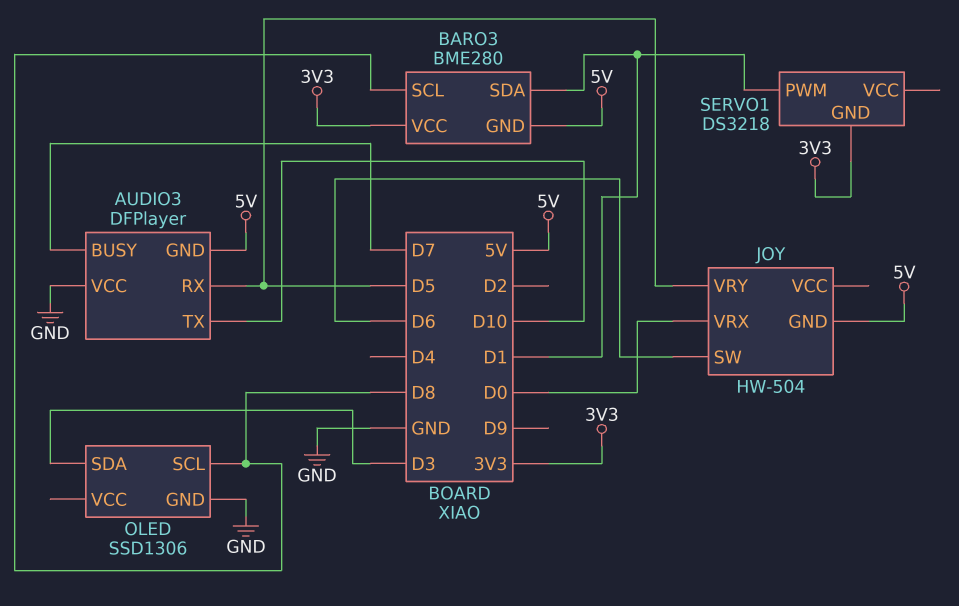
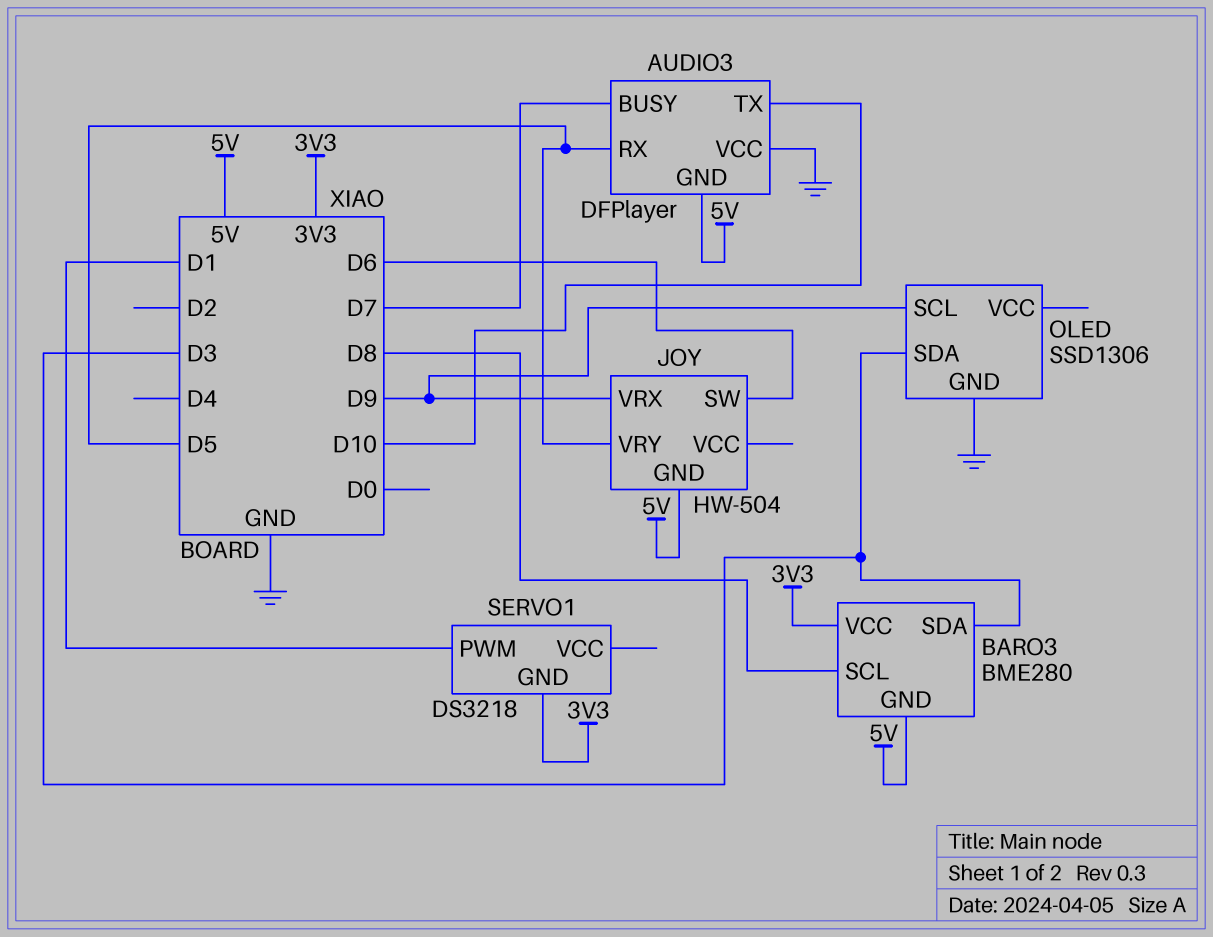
BARO3 pin SDA: D1 -> D3
JOY pin VRX: D0 -> D9
OLED pin SCL: D8 -> D9

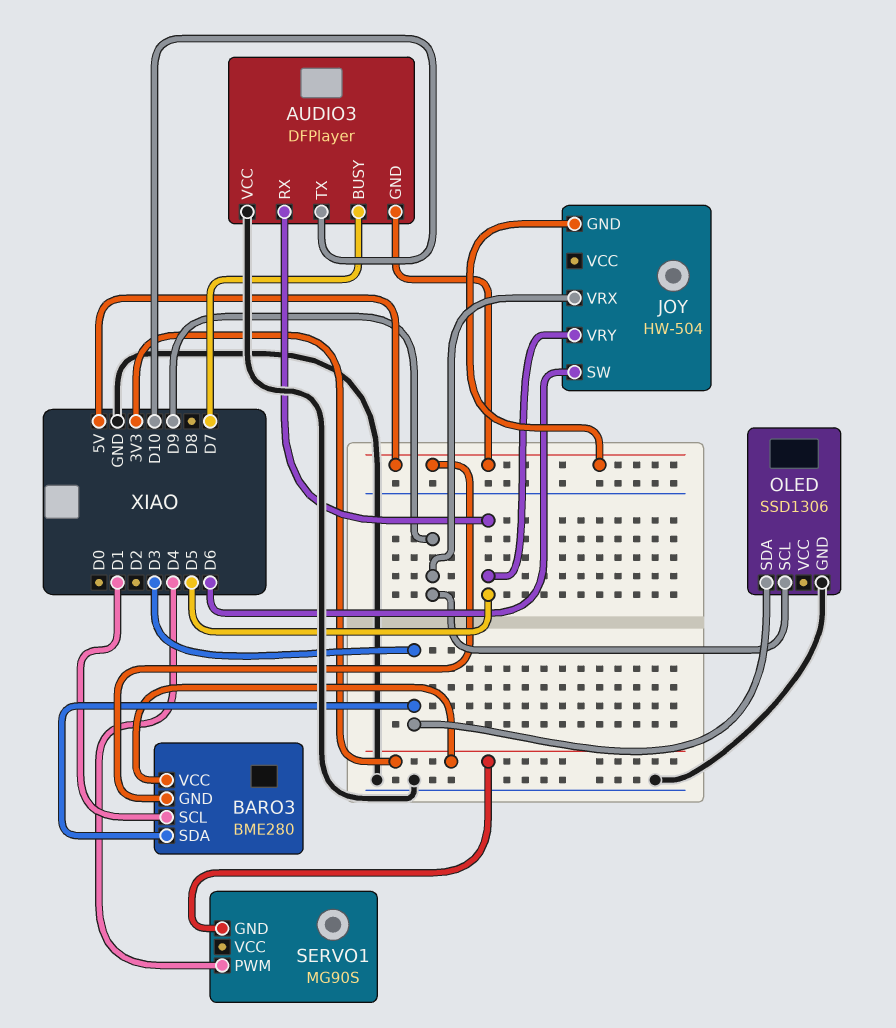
BARO3 pin SCL: D8 -> D1
SERVO1: DS3218 -> MG90S
SERVO1 pin PWM: D1 -> D4

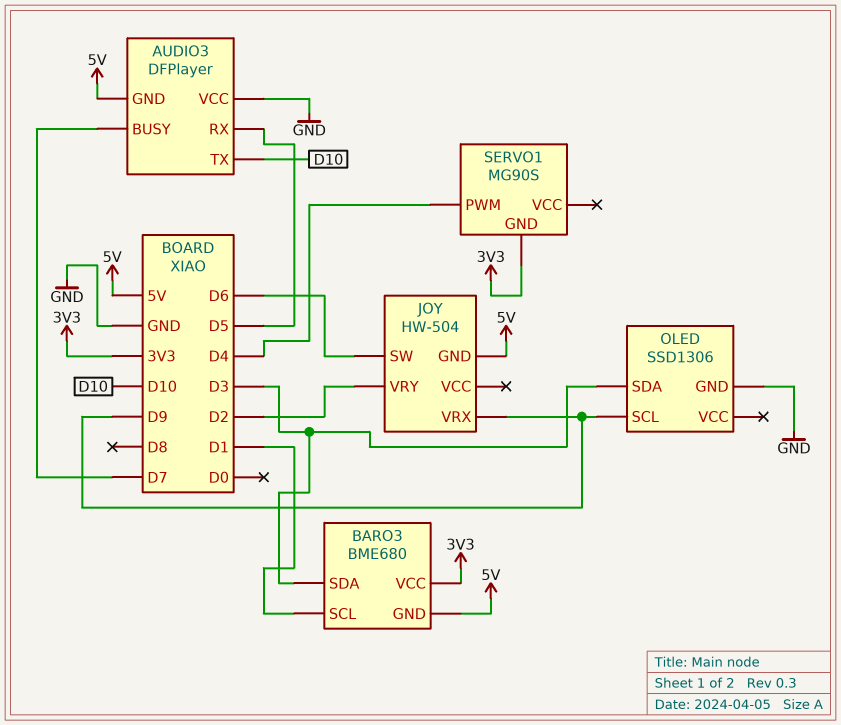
BARO3: BME280 -> BME680
JOY pin VRY: D5 -> D2

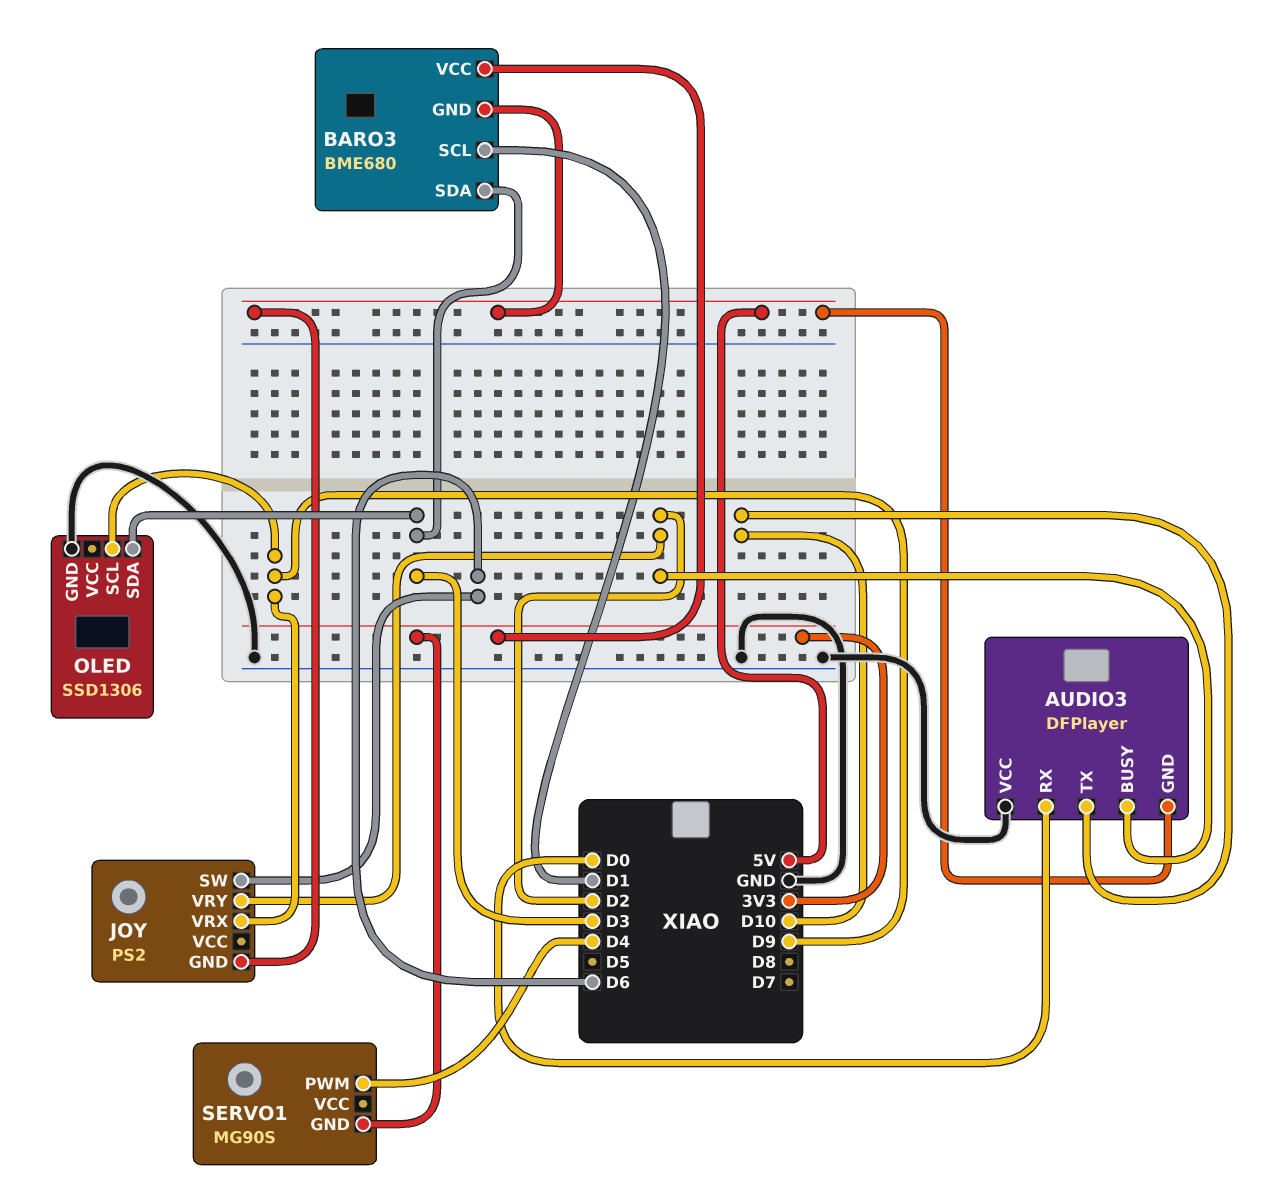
AUDIO3 pin BUSY: D7 -> D2
AUDIO3 pin RX: D5 -> D0
JOY: HW-504 -> PS2

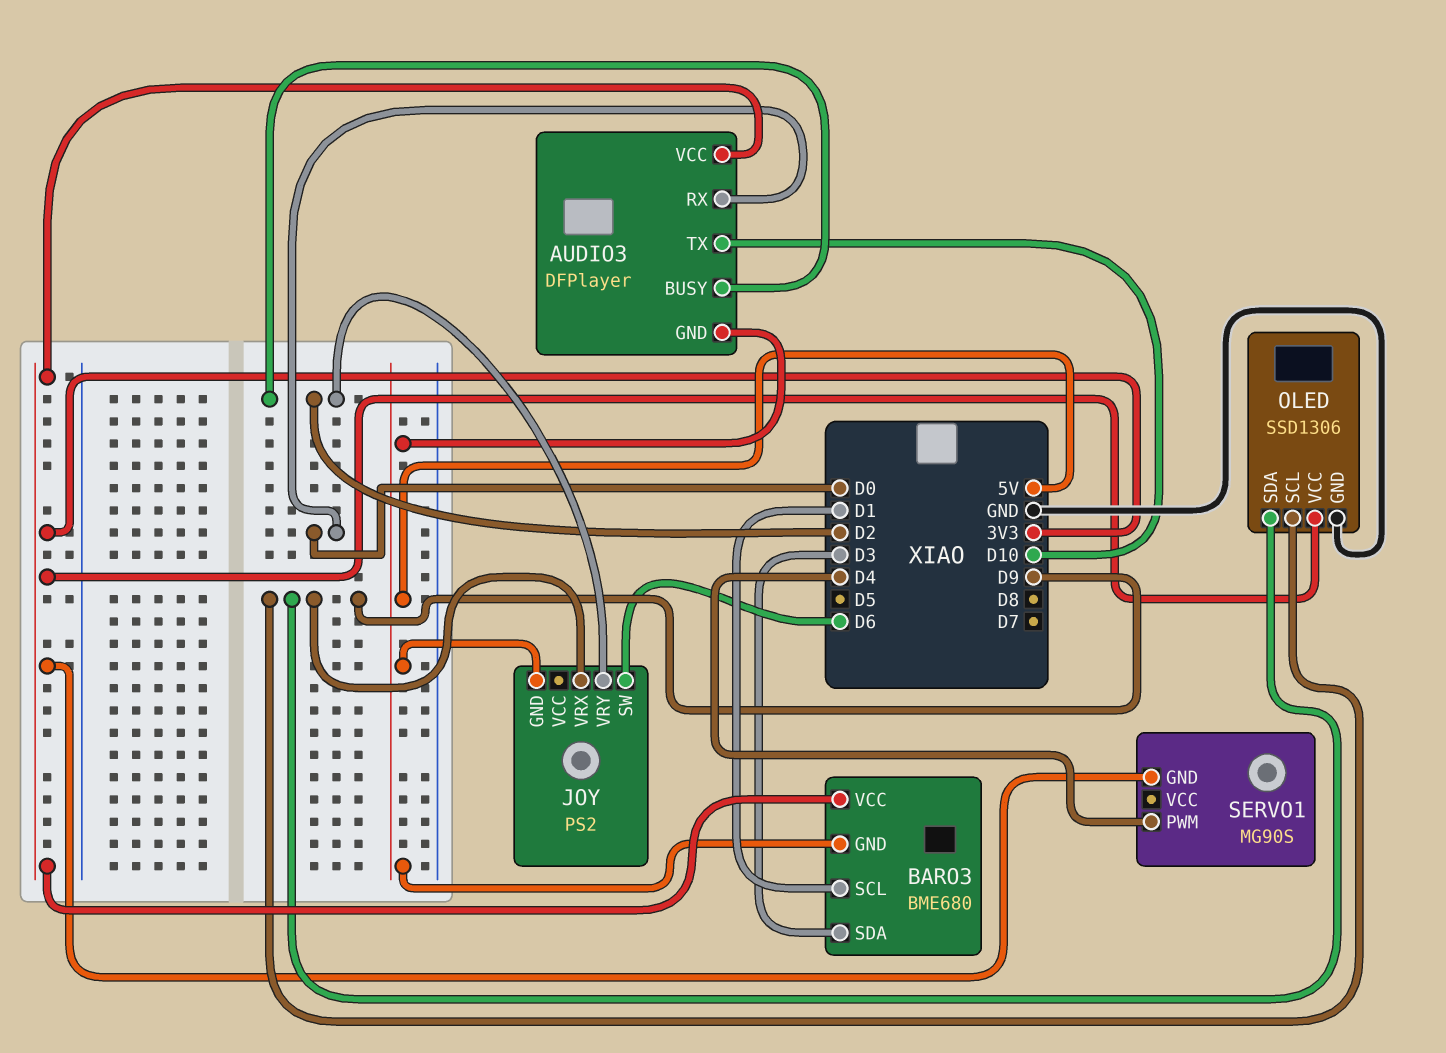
AUDIO3 pin VCC: GND -> 3V3
OLED pin SDA: D3 -> D9
OLED pin VCC: none -> 3V3

